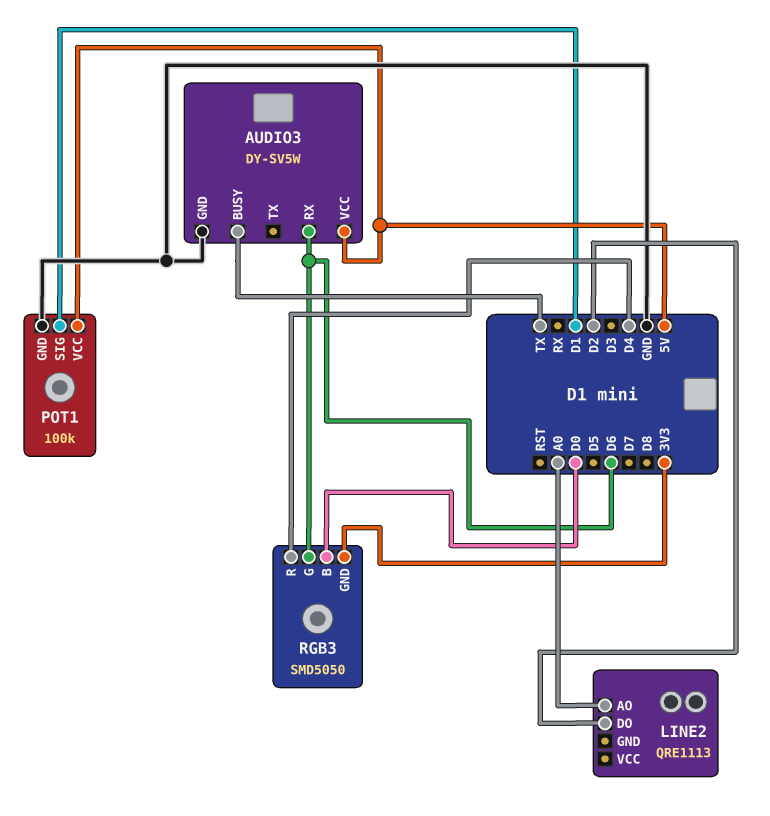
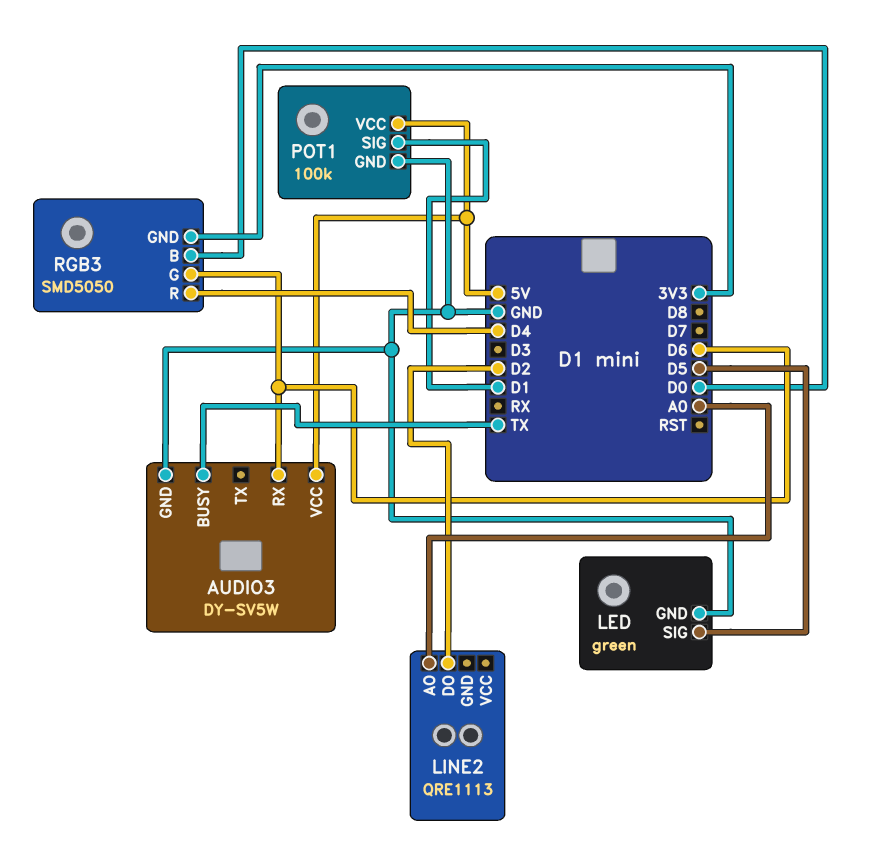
LED: none -> green
LED pin GND: none -> GND
LED pin SIG: none -> D5

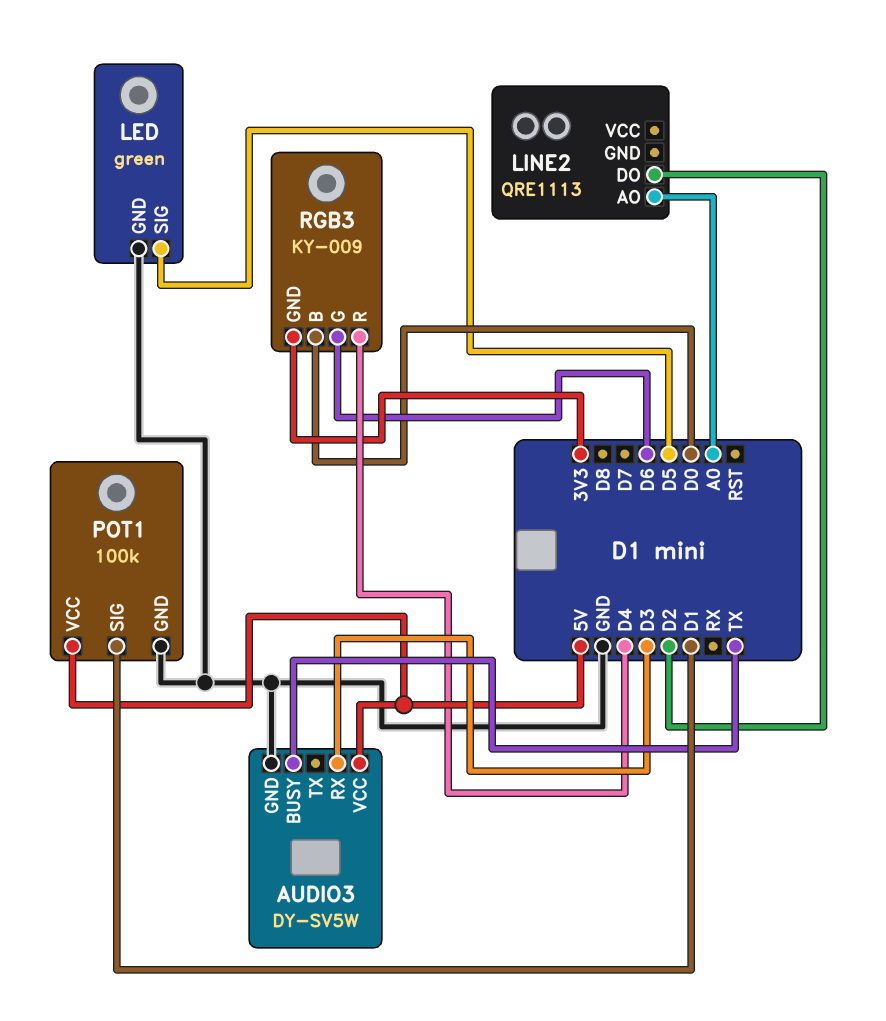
AUDIO3 pin RX: D6 -> D3
RGB3: SMD5050 -> KY-009

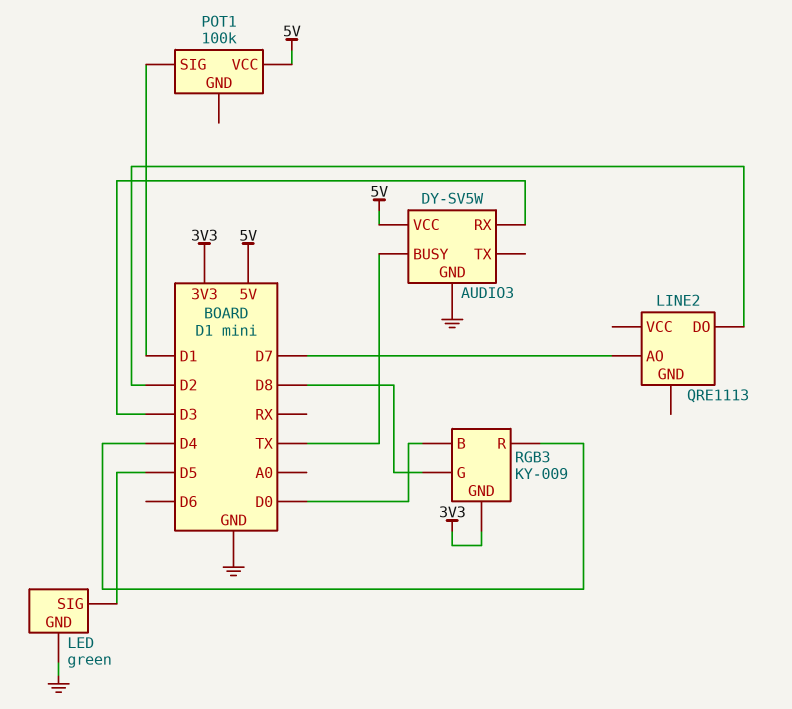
LINE2 pin AO: A0 -> D7
POT1 pin GND: GND -> none
RGB3 pin G: D6 -> D8

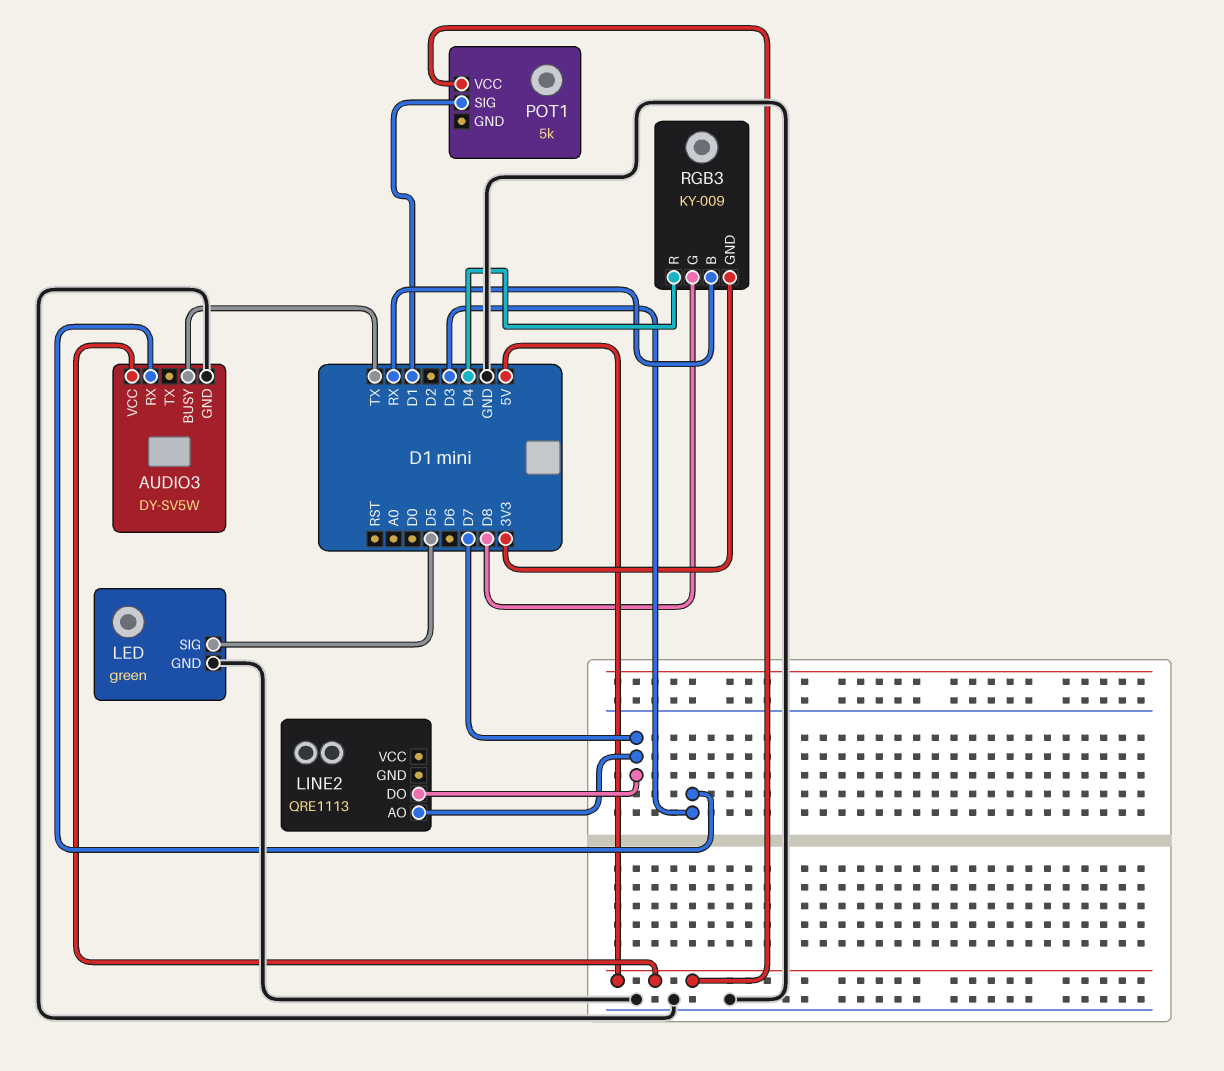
LINE2 pin DO: D2 -> D7
POT1: 100k -> 5k
RGB3 pin B: D0 -> RX

